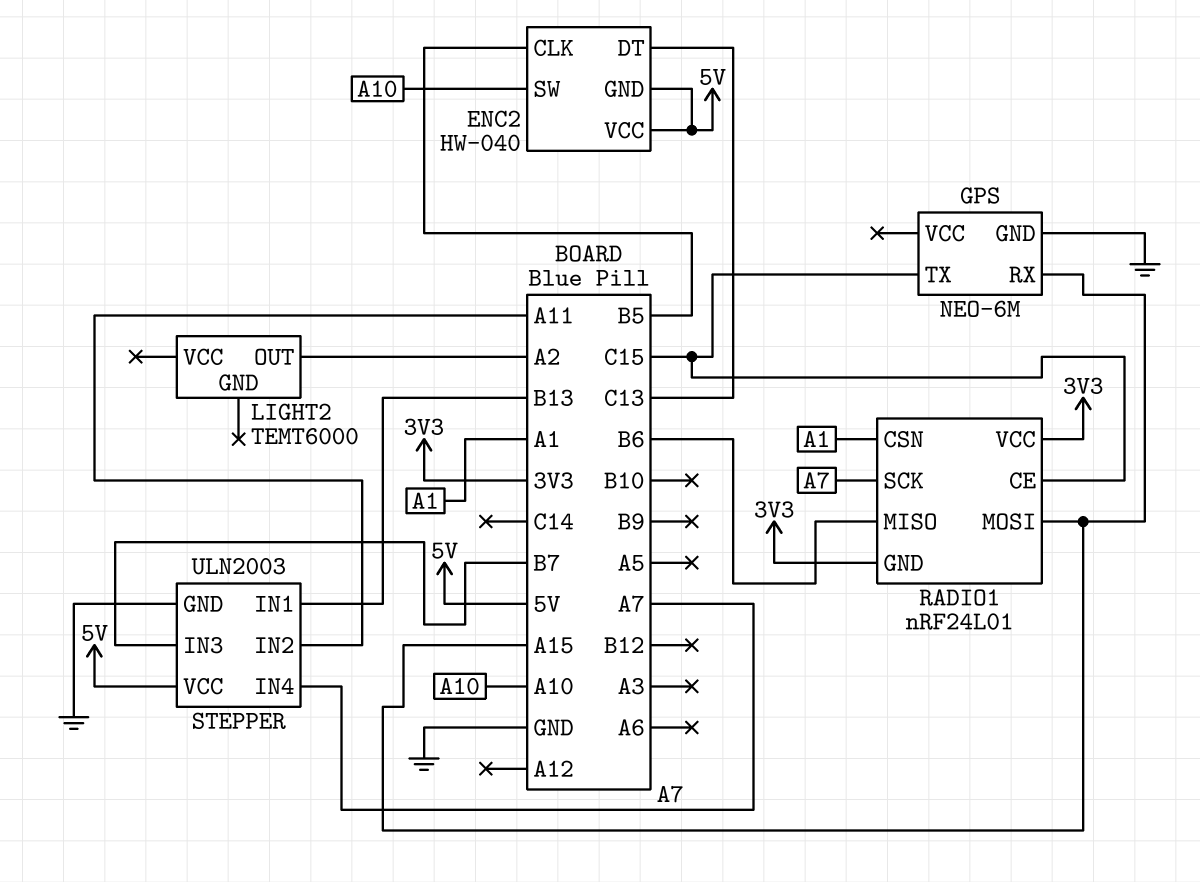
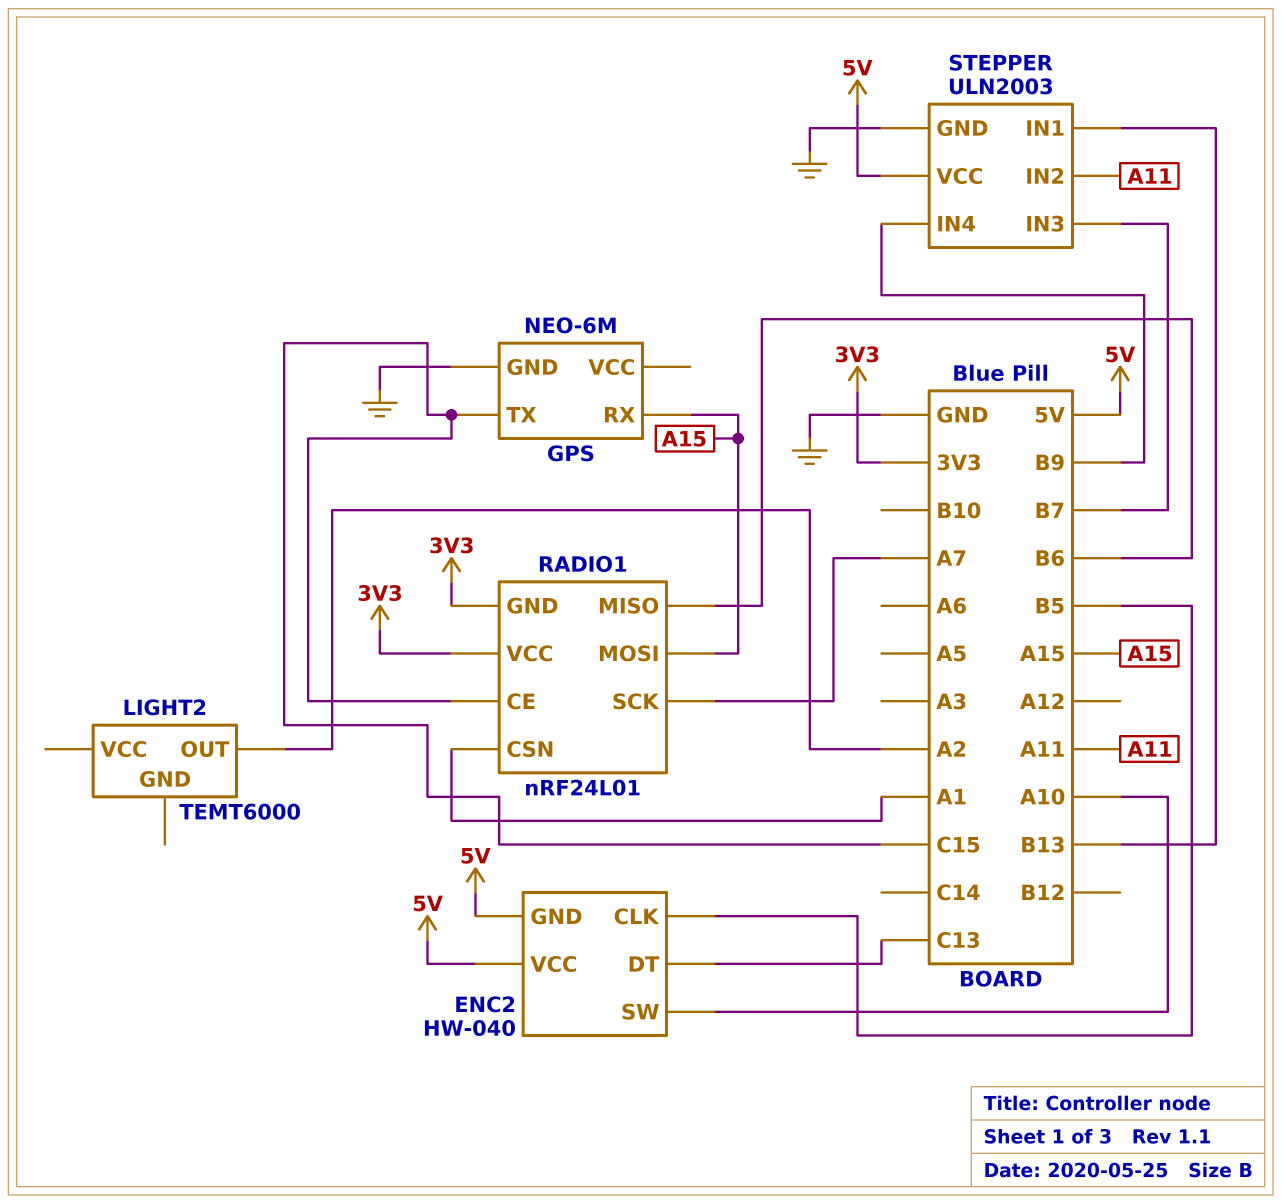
STEPPER pin IN4: A7 -> B9

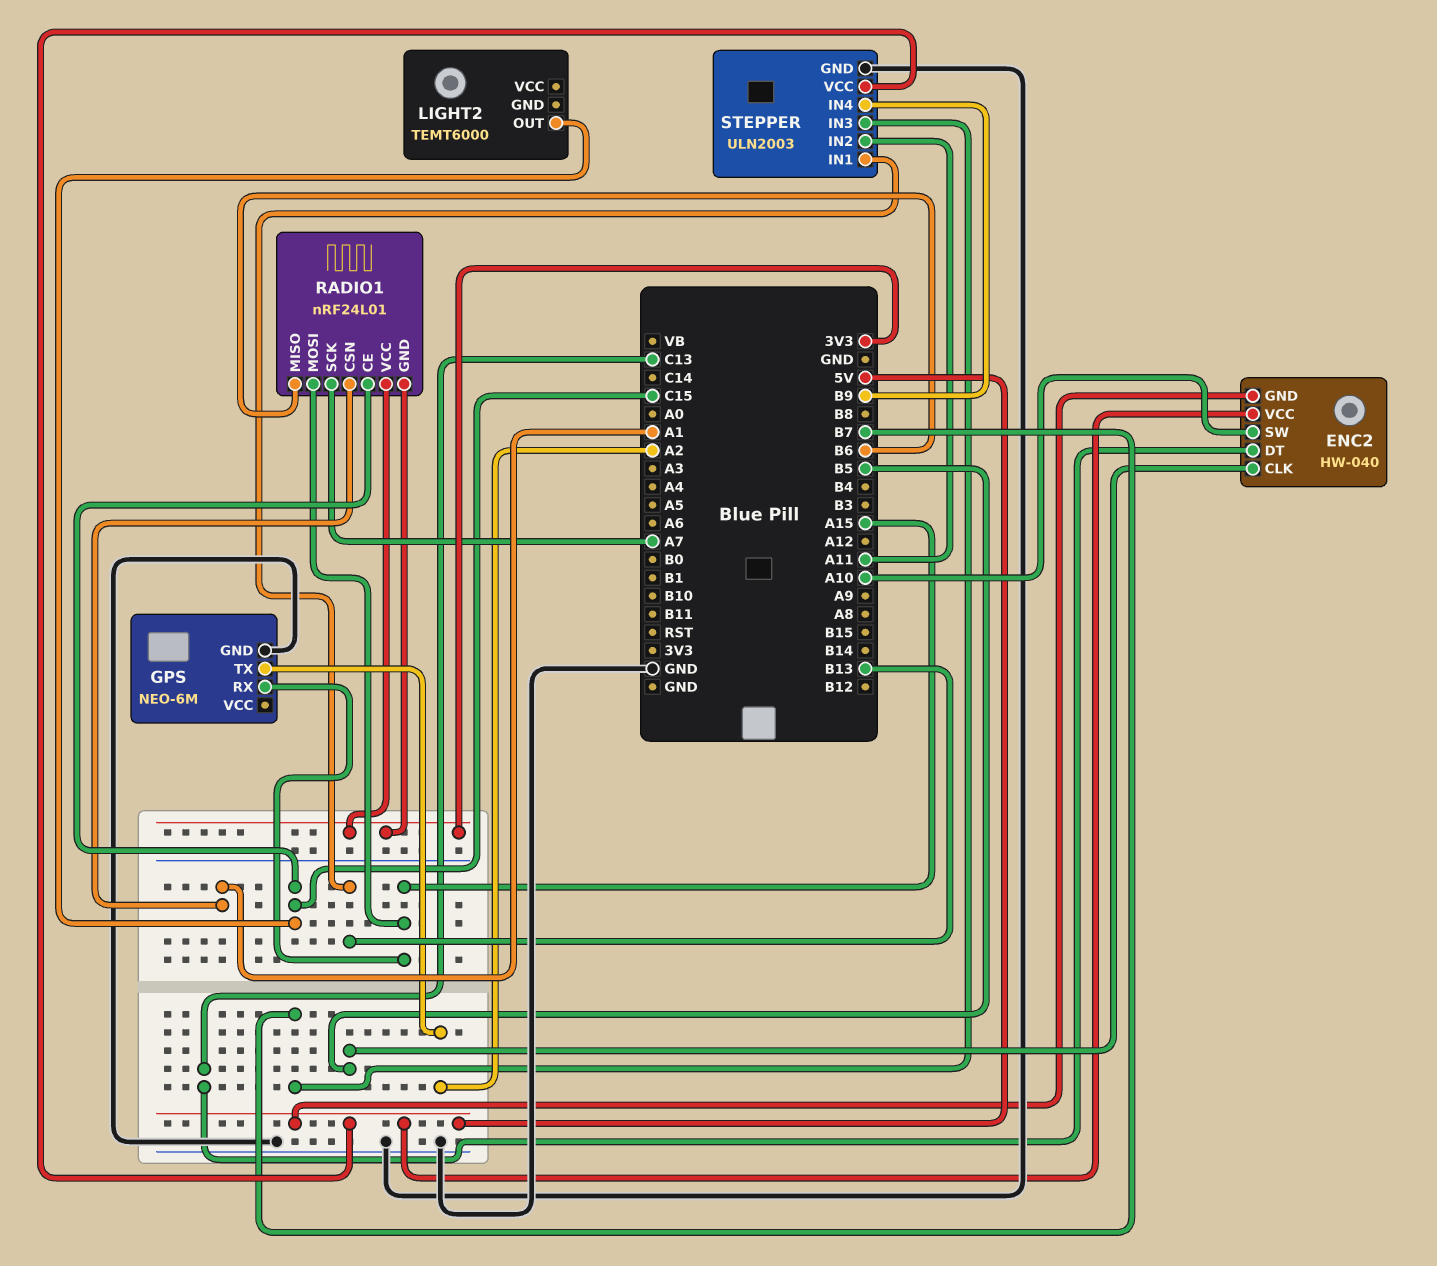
GPS pin TX: C15 -> A2
LIGHT2 pin OUT: A2 -> C15

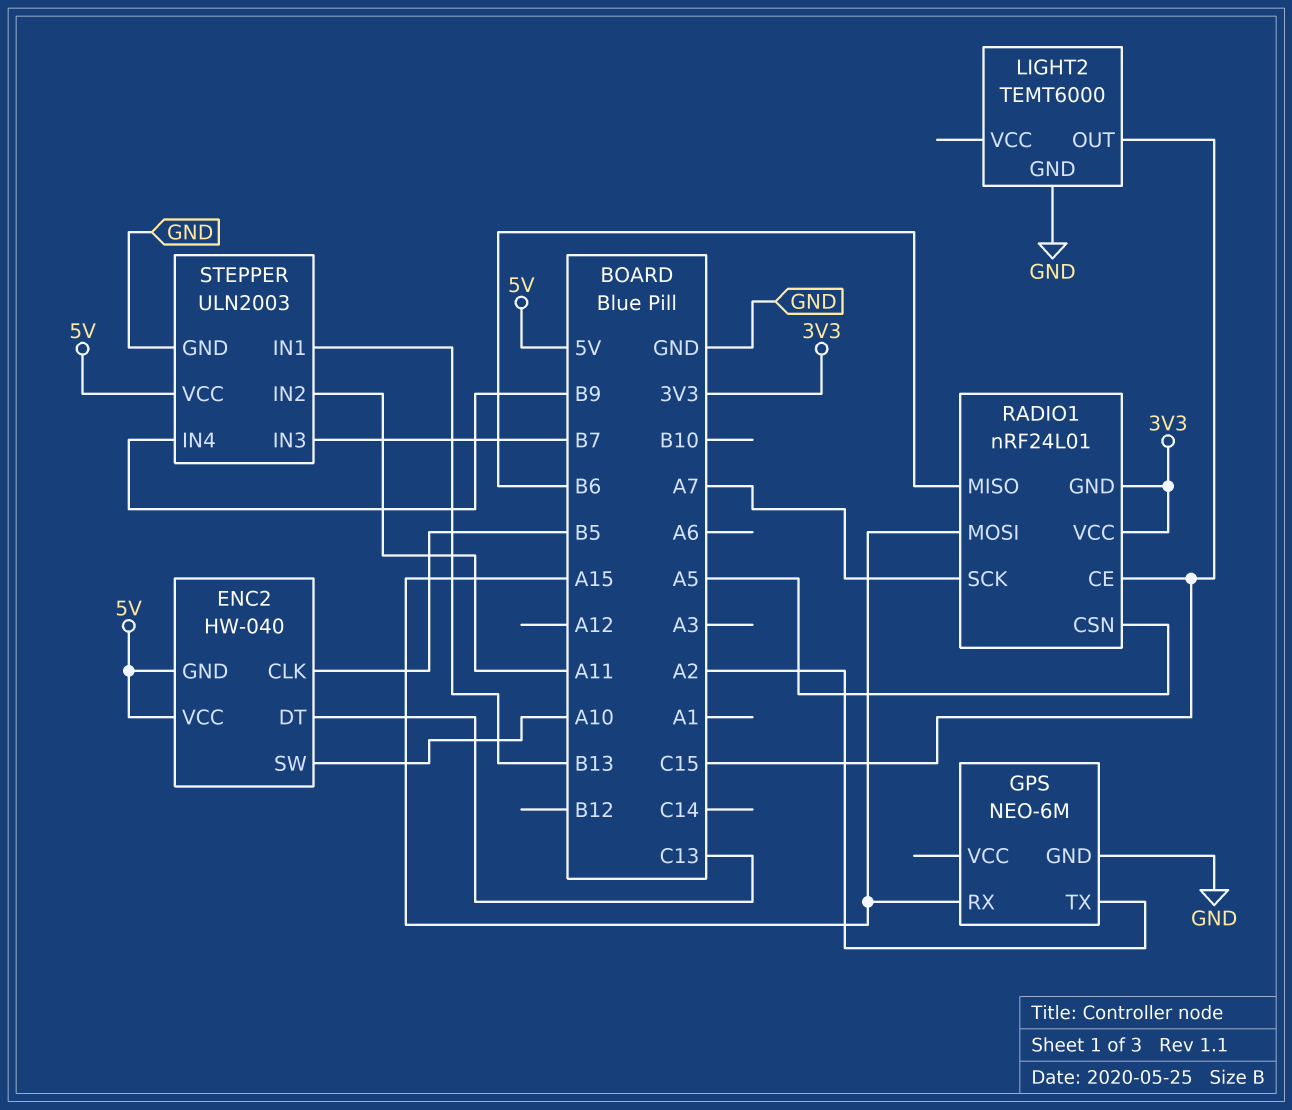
LIGHT2 pin GND: none -> GND
RADIO1 pin CSN: A1 -> A5

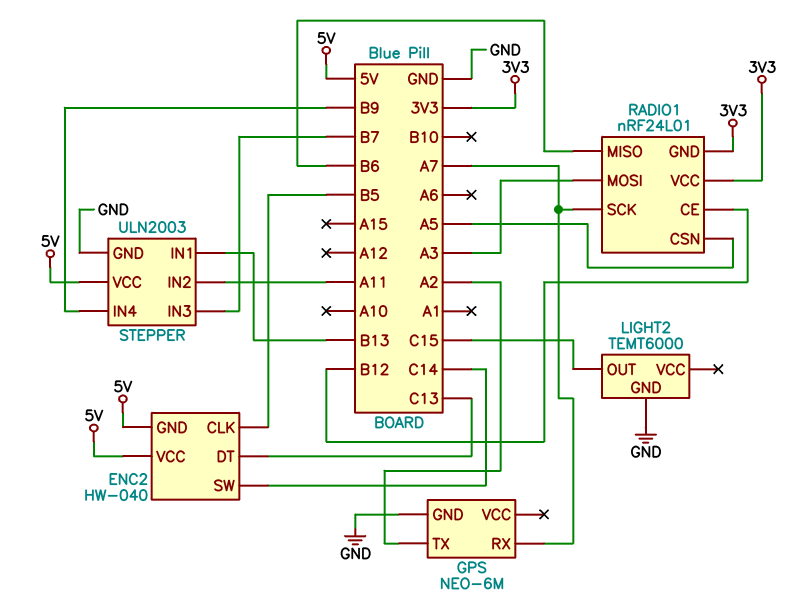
ENC2 pin SW: A10 -> C14
GPS pin RX: A15 -> A7
RADIO1 pin CE: C15 -> B12
RADIO1 pin MOSI: A15 -> A3

